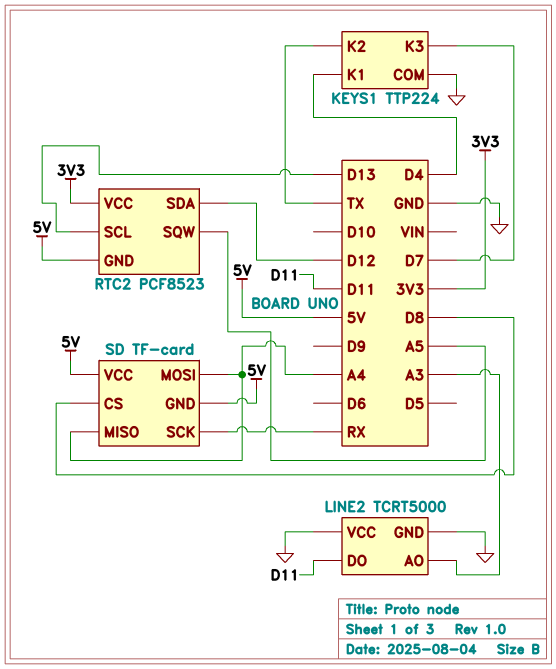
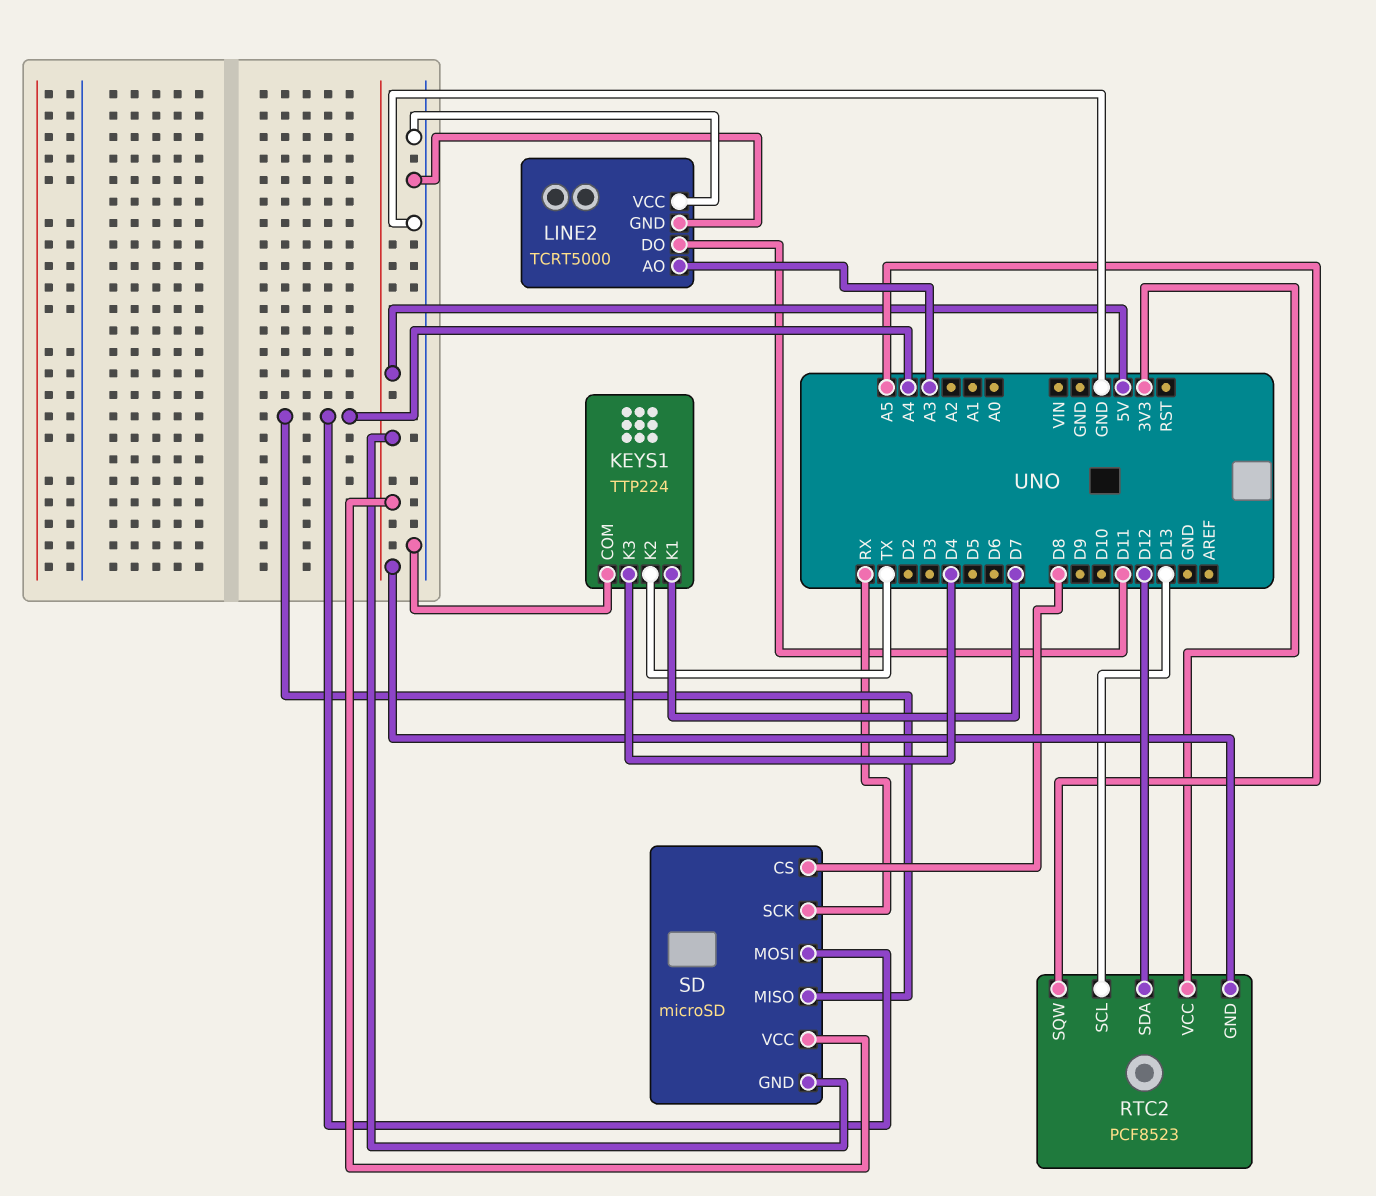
KEYS1 pin K1: D4 -> D7
KEYS1 pin K3: D7 -> D4
SD: TF-card -> microSD

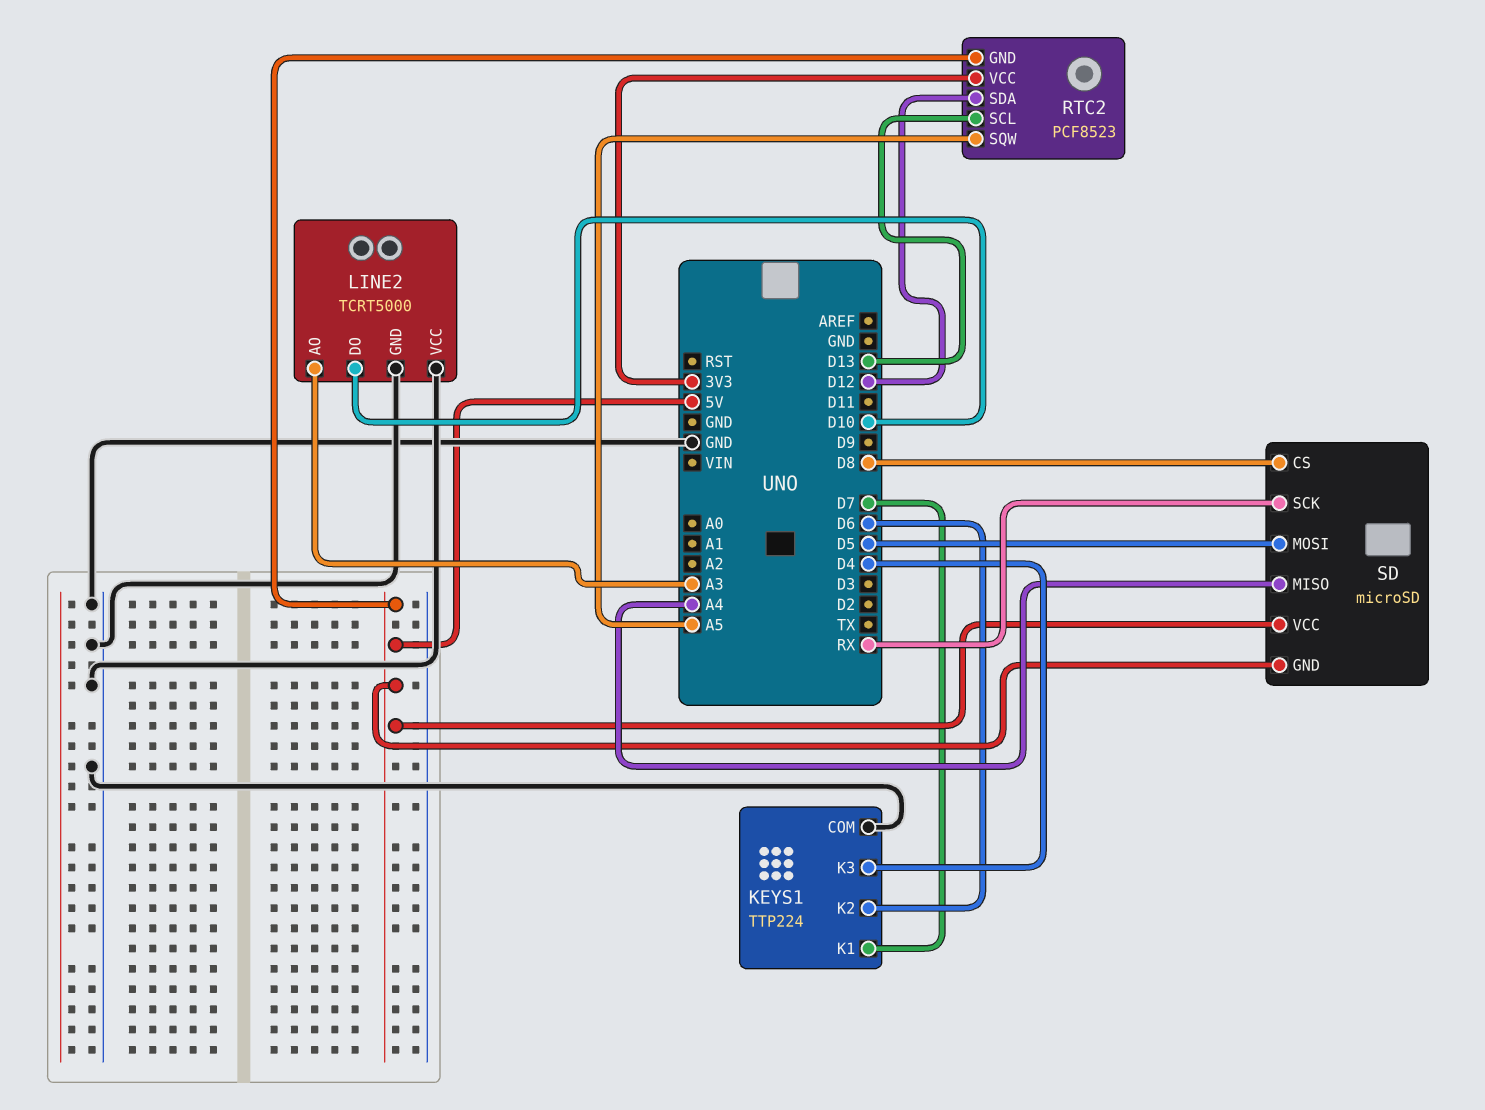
KEYS1 pin K2: TX -> D6
LINE2 pin DO: D11 -> D10
SD pin MOSI: A4 -> D5

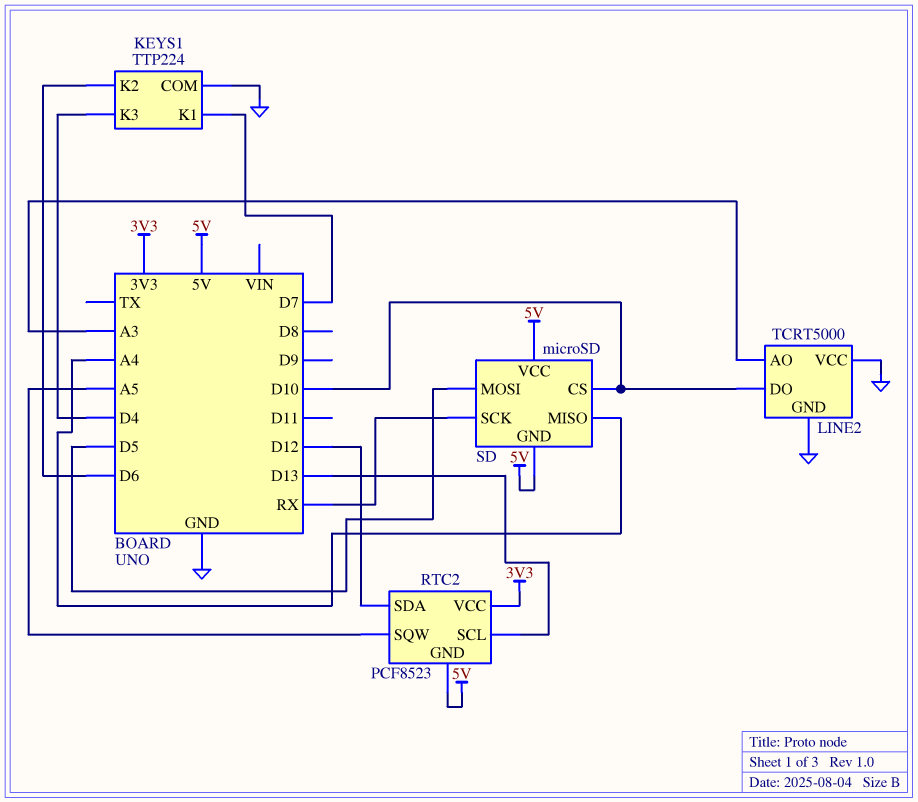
SD pin CS: D8 -> D10

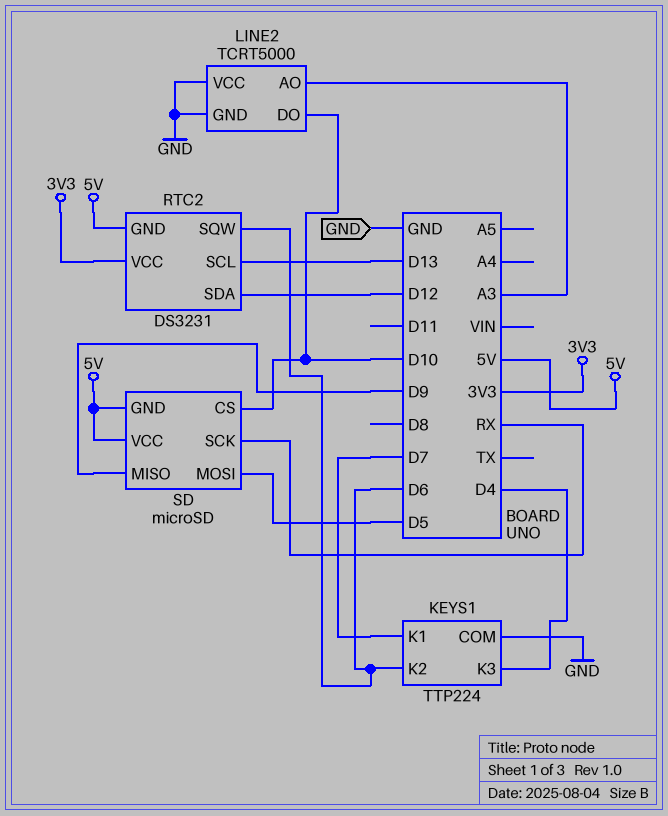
RTC2: PCF8523 -> DS3231
RTC2 pin SQW: A5 -> D6
SD pin MISO: A4 -> D9

